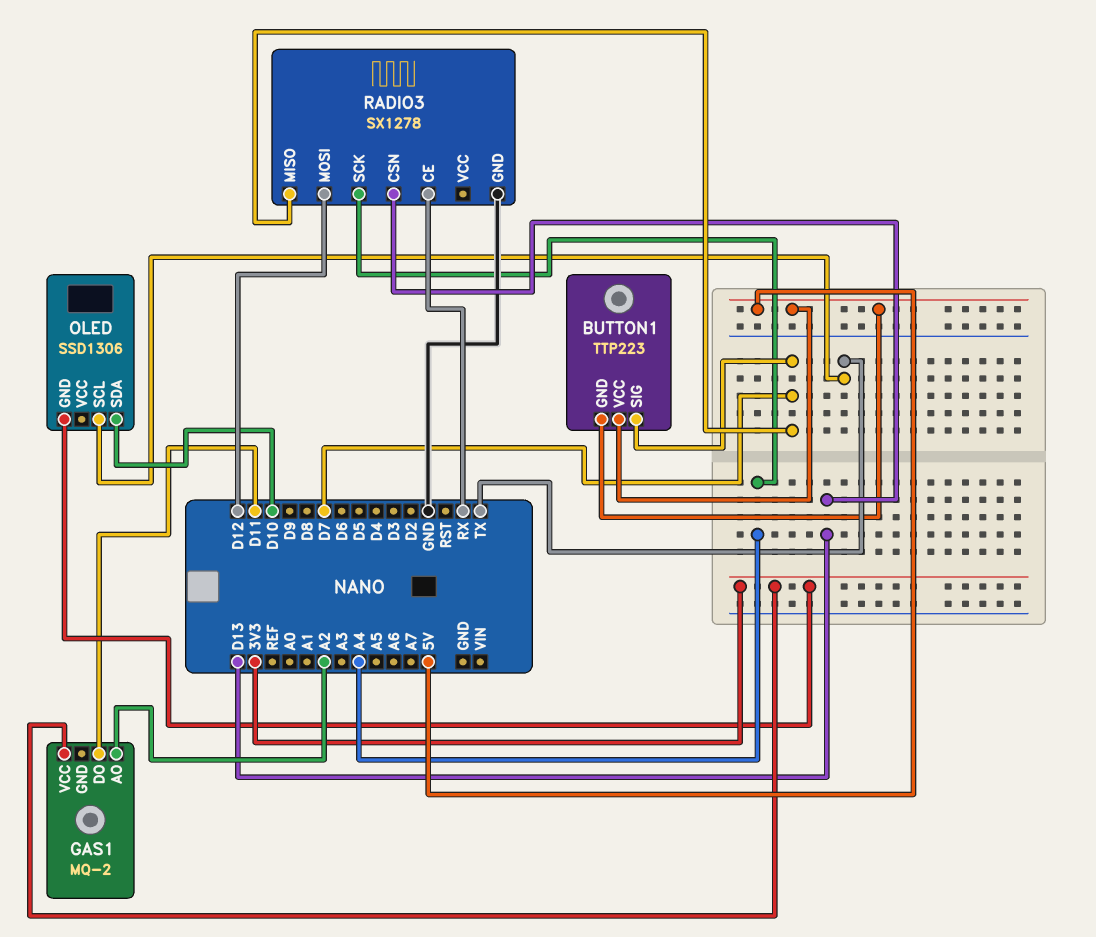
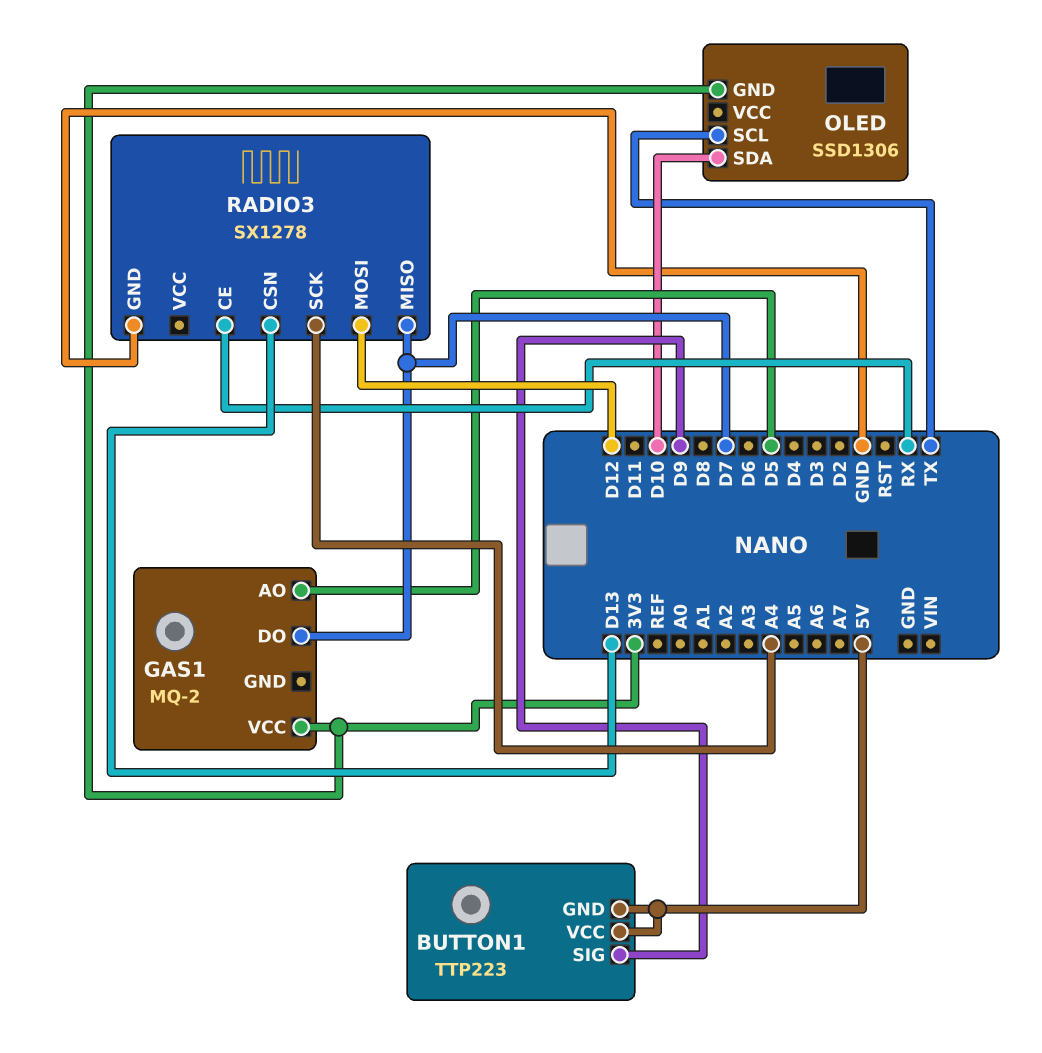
BUTTON1 pin SIG: D7 -> D9
GAS1 pin AO: A2 -> D5
GAS1 pin DO: D11 -> D7

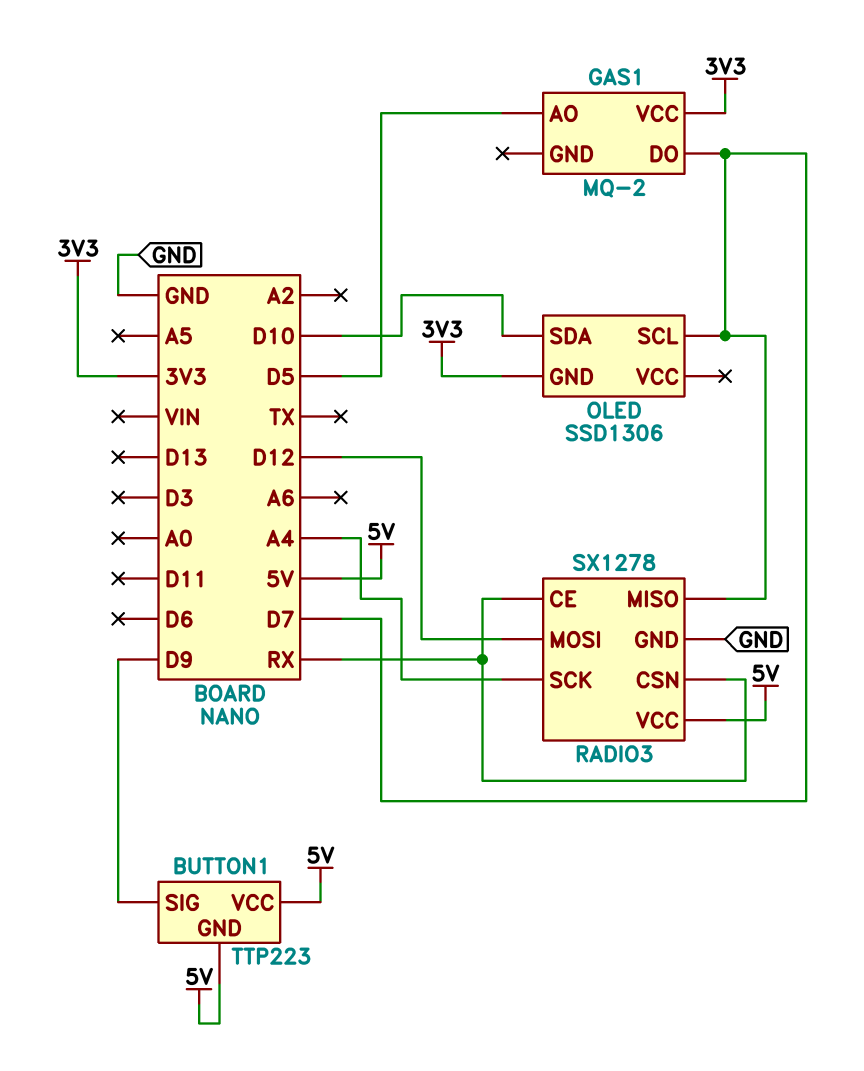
OLED pin SCL: TX -> D7
RADIO3 pin CSN: D13 -> RX
RADIO3 pin VCC: none -> 5V

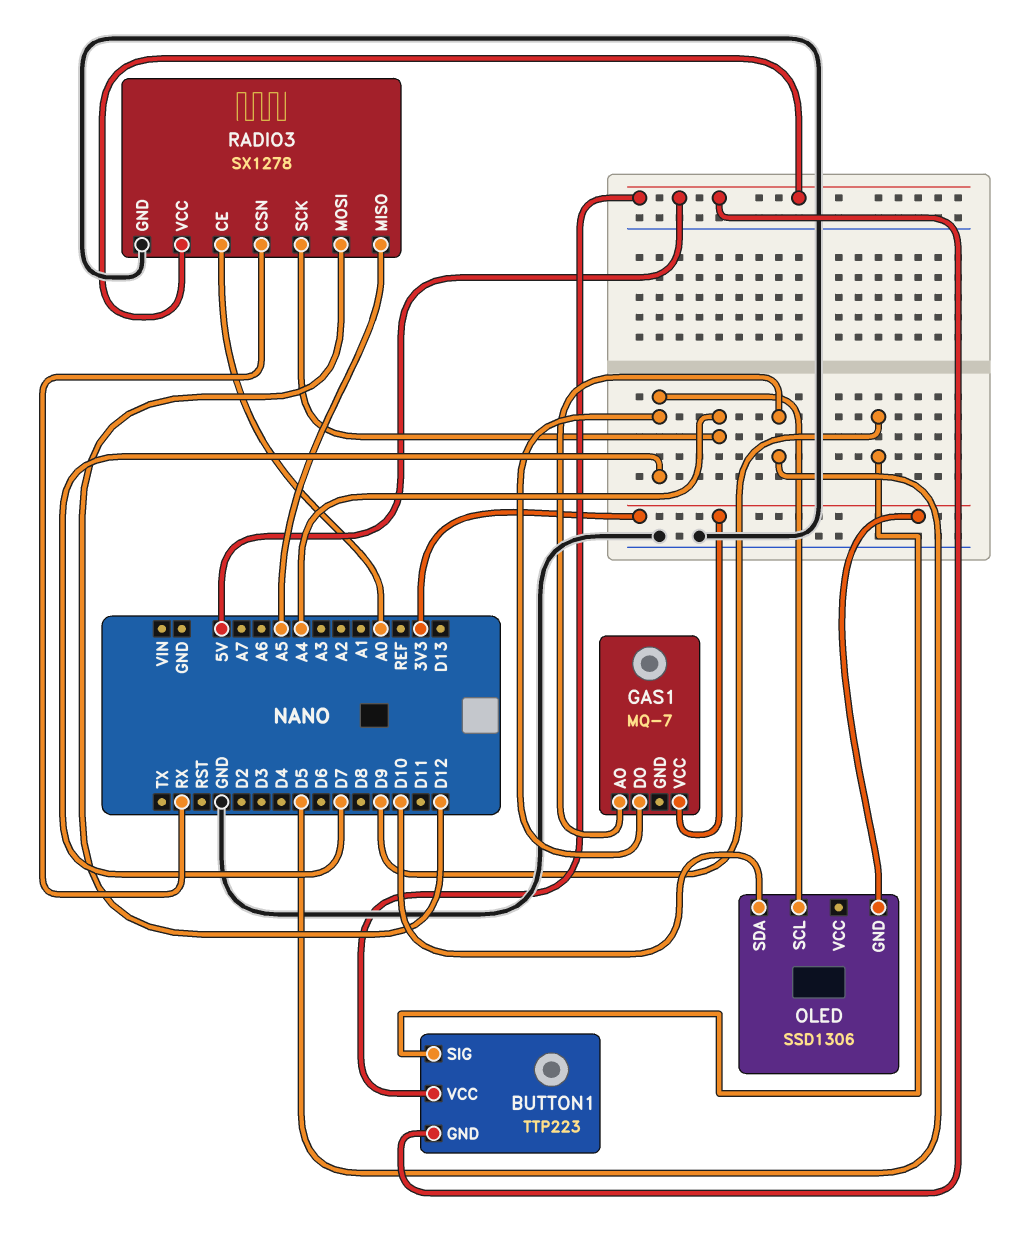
GAS1: MQ-2 -> MQ-7
RADIO3 pin CE: RX -> A0
RADIO3 pin MISO: D7 -> A5

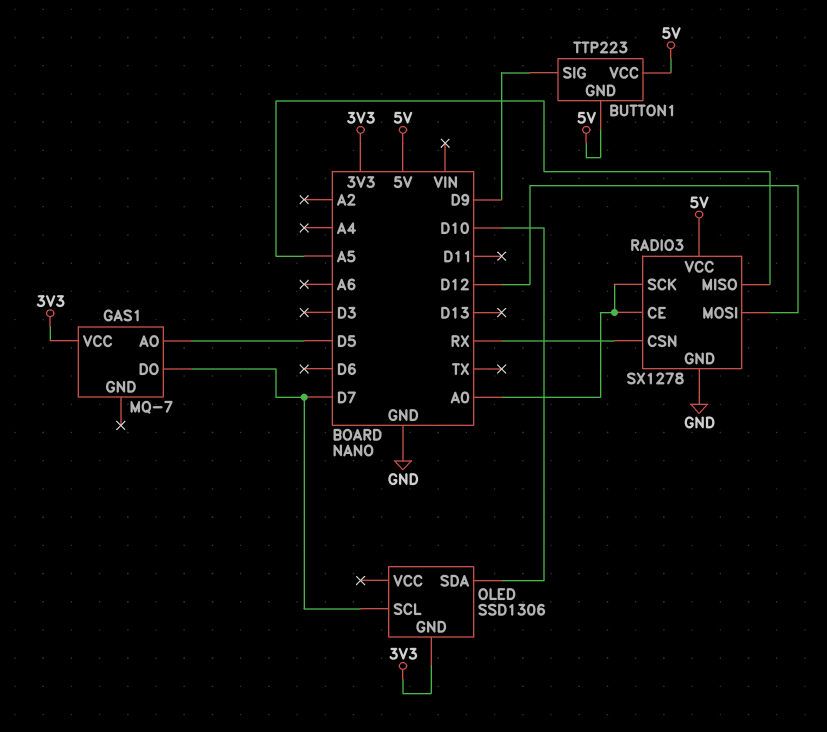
RADIO3 pin SCK: A4 -> A0

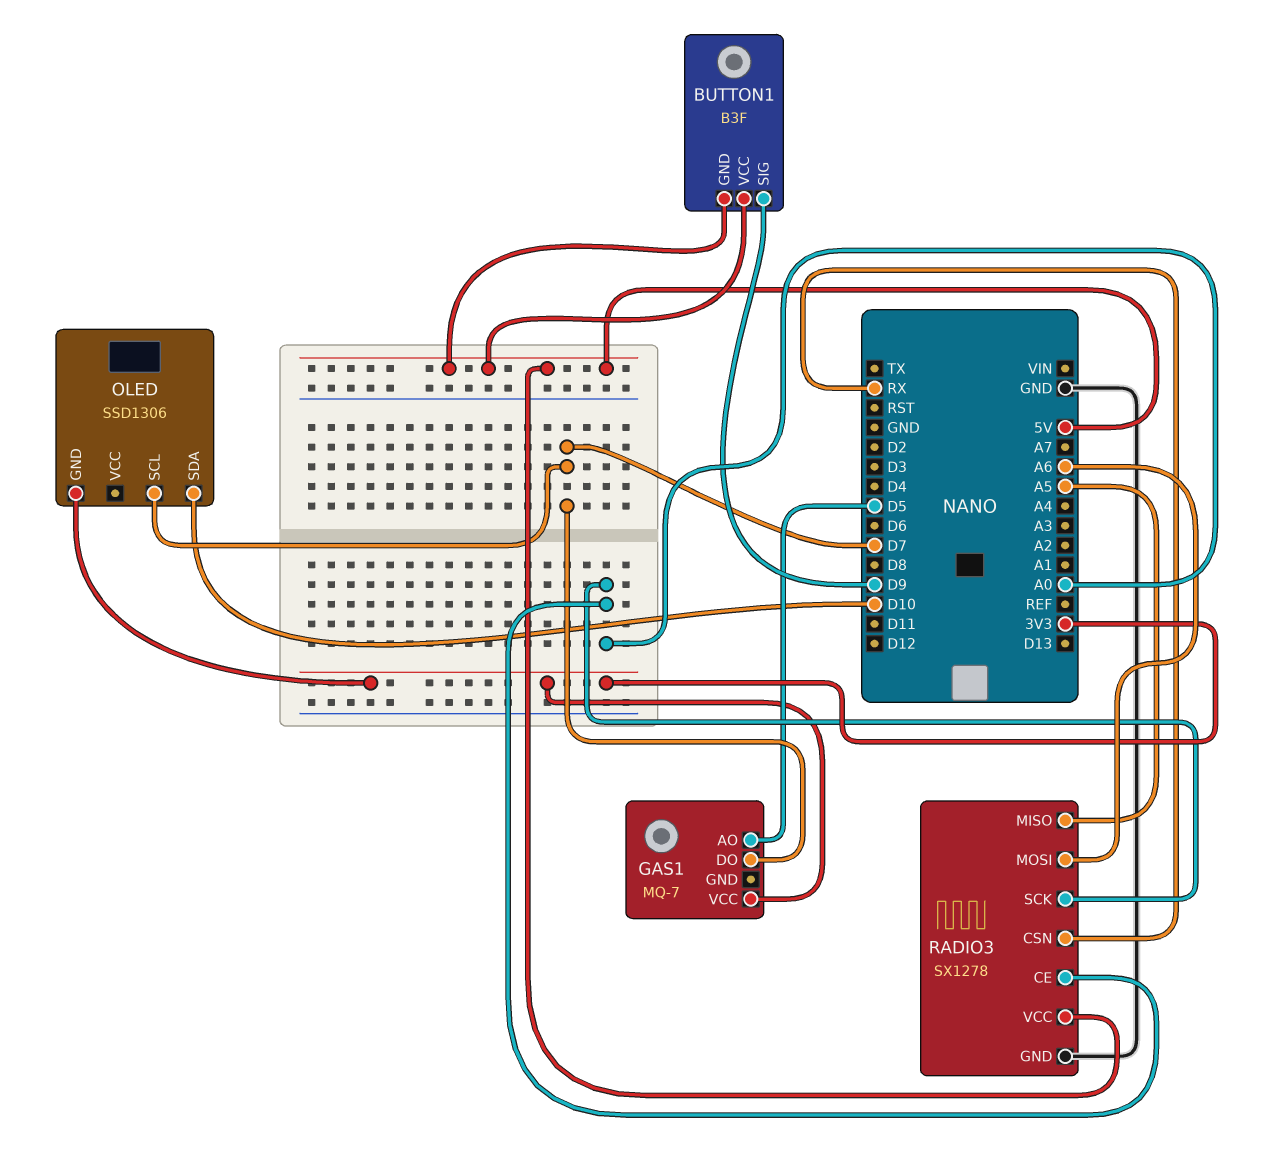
BUTTON1: TTP223 -> B3F
RADIO3 pin MOSI: D12 -> A6

